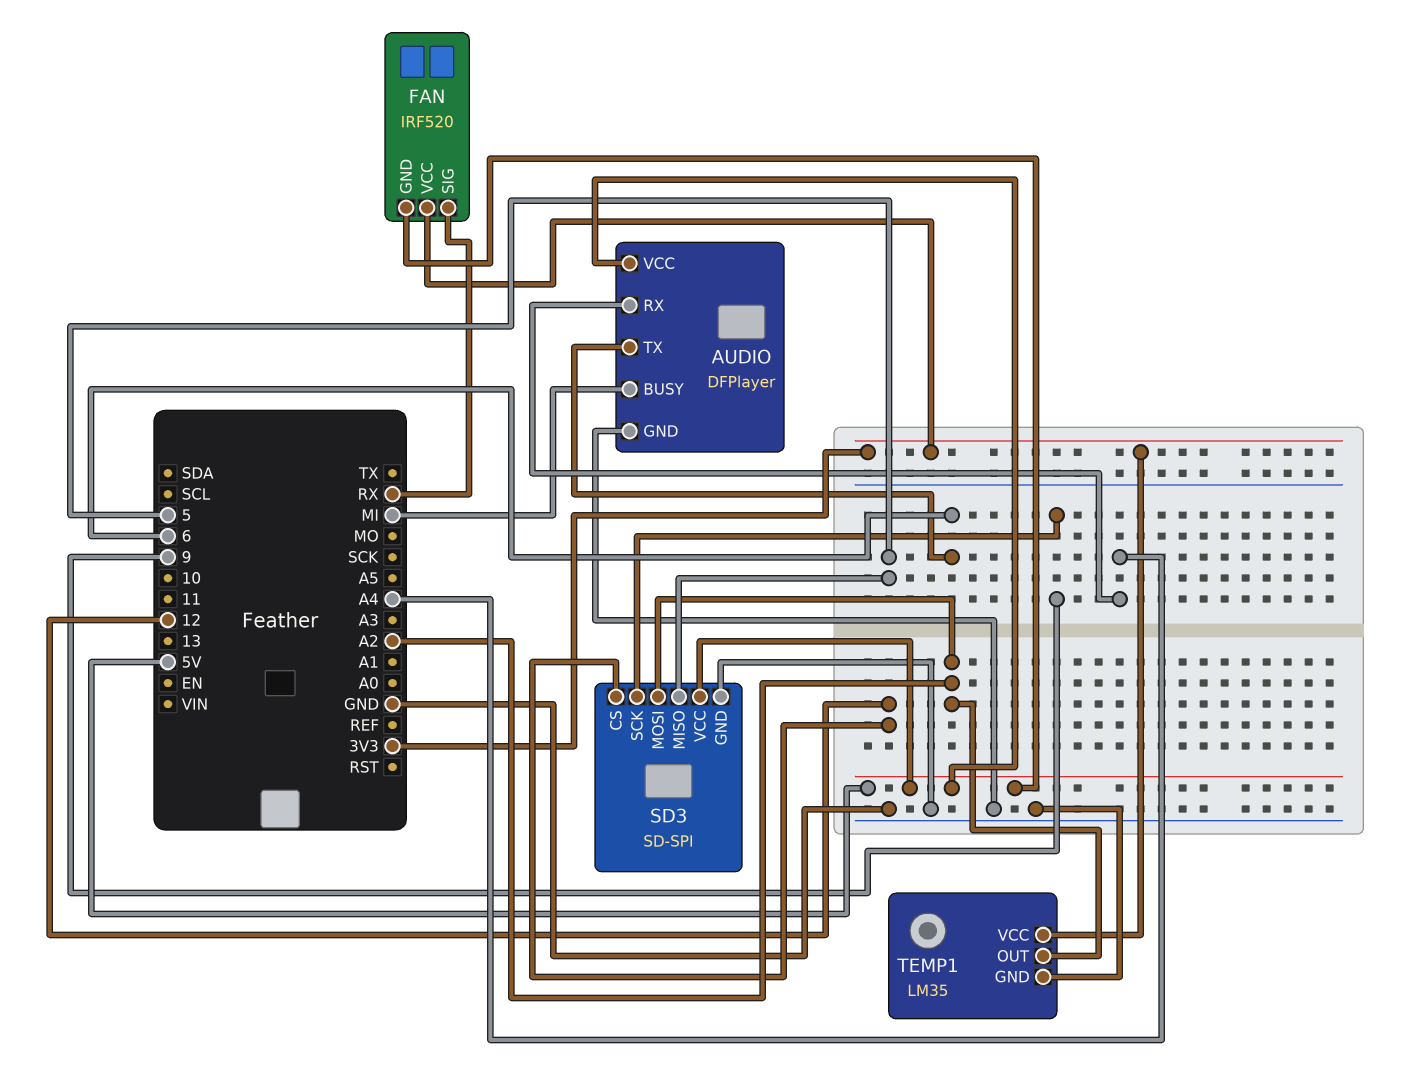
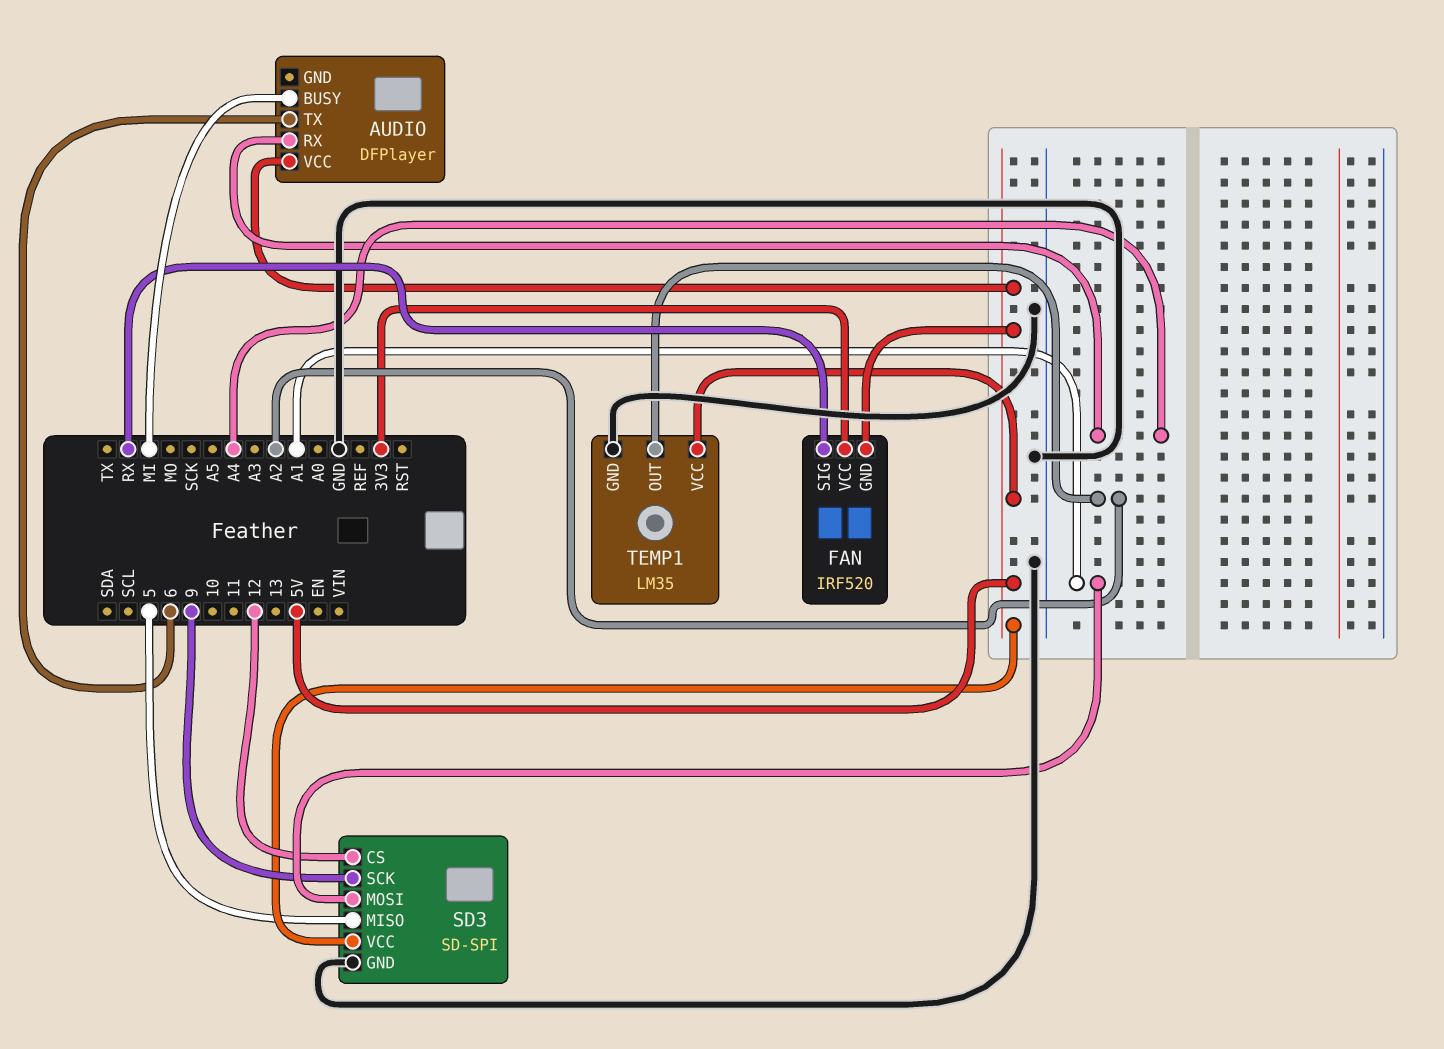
AUDIO pin GND: GND -> none
SD3 pin MOSI: A2 -> A1
TEMP1 pin VCC: 3V3 -> 5V

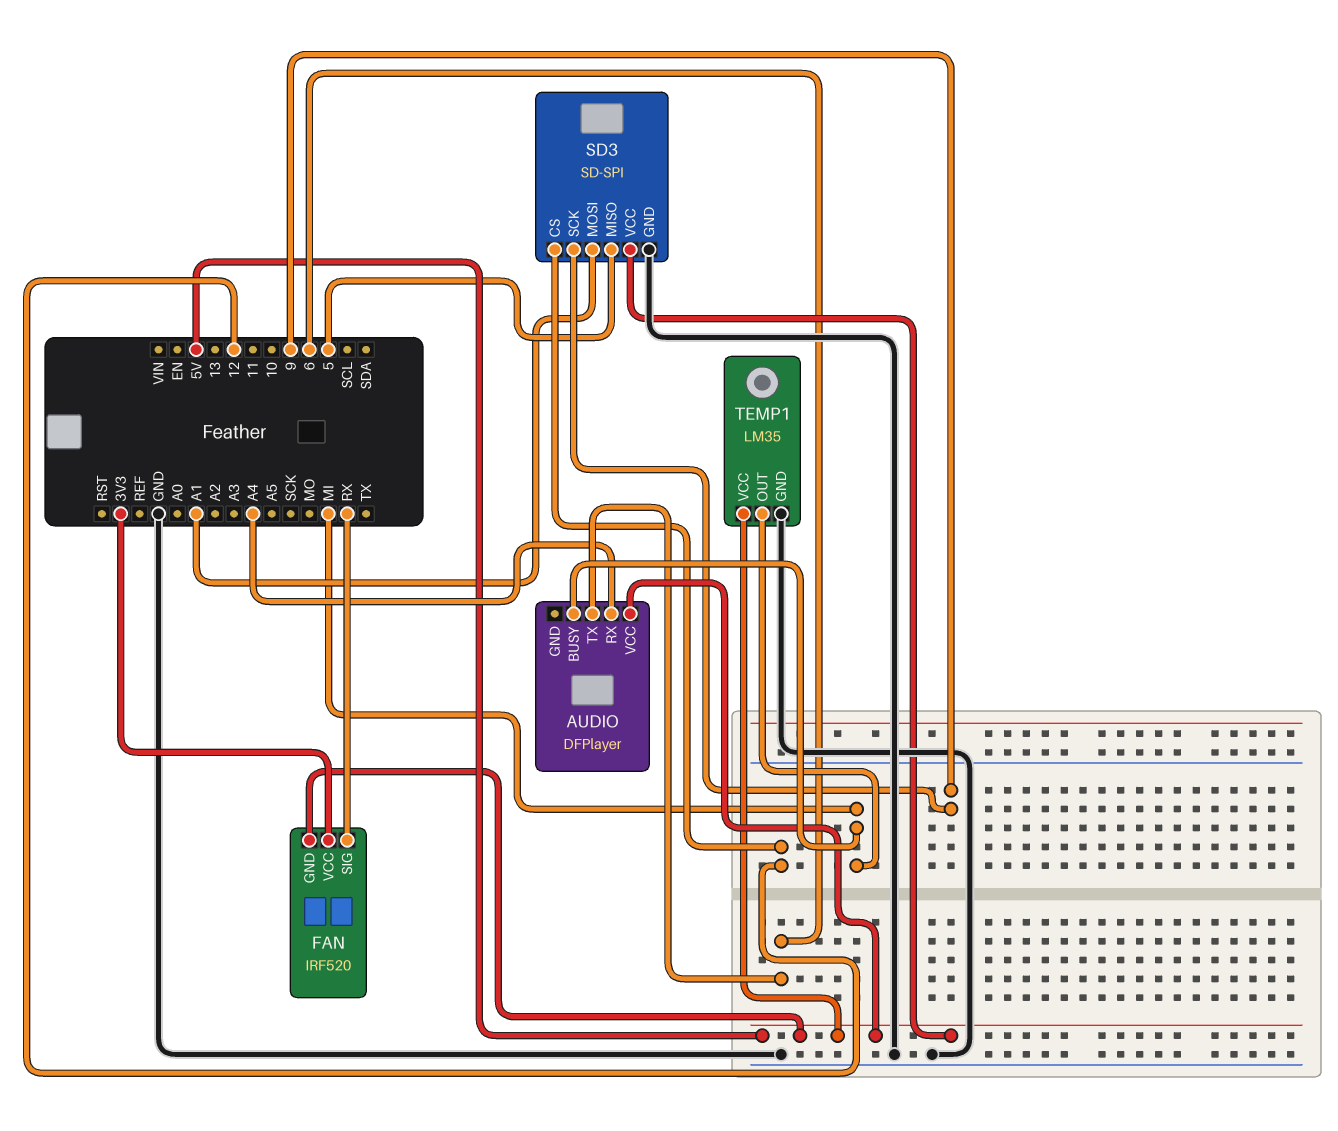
TEMP1 pin OUT: A2 -> MI

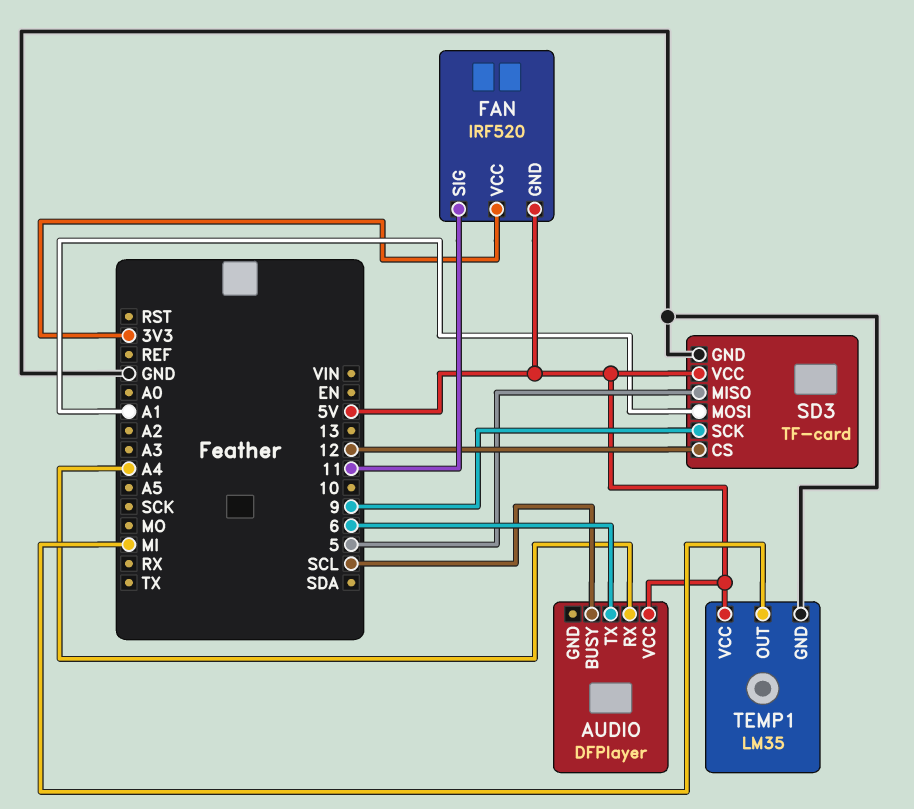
AUDIO pin BUSY: MI -> SCL
FAN pin SIG: RX -> 11
SD3: SD-SPI -> TF-card

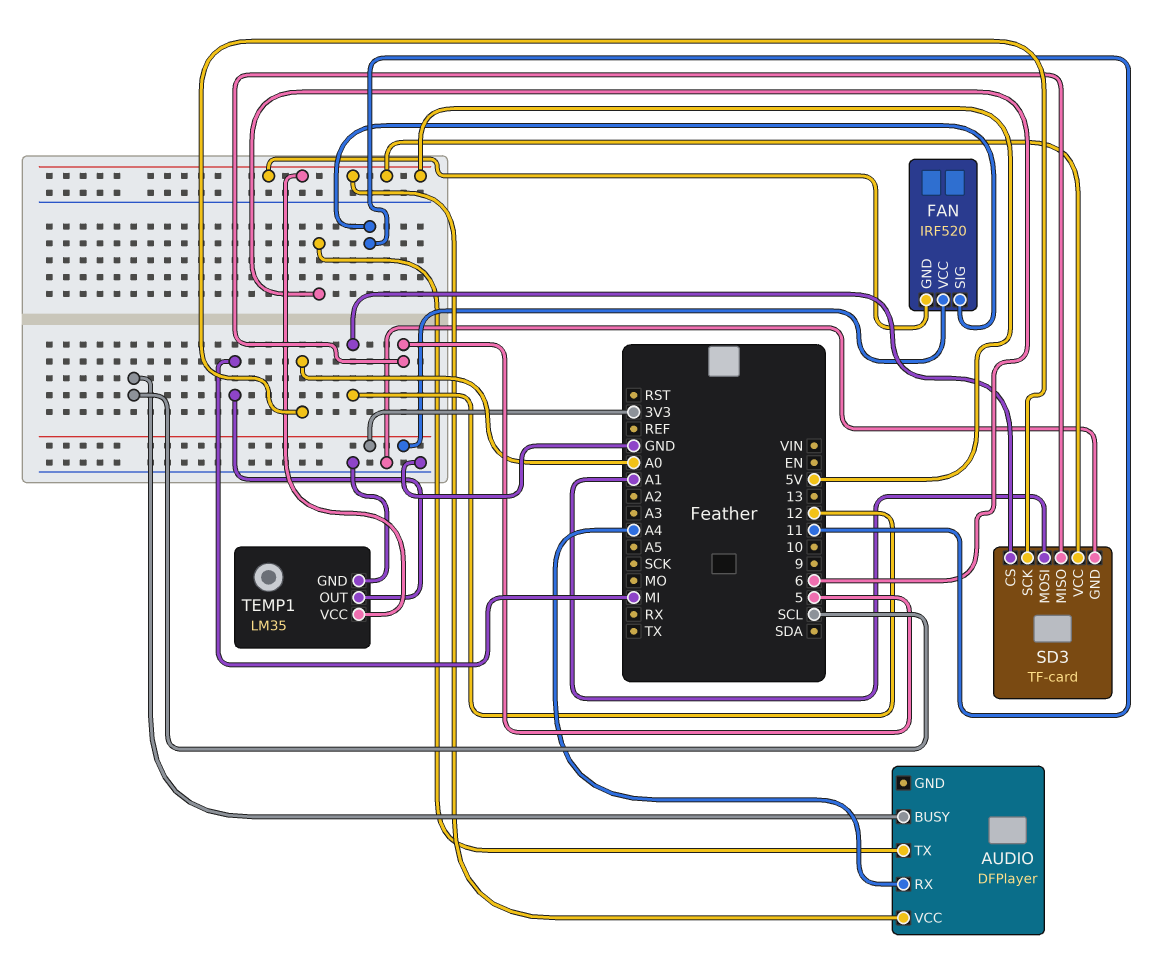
SD3 pin SCK: 9 -> A0

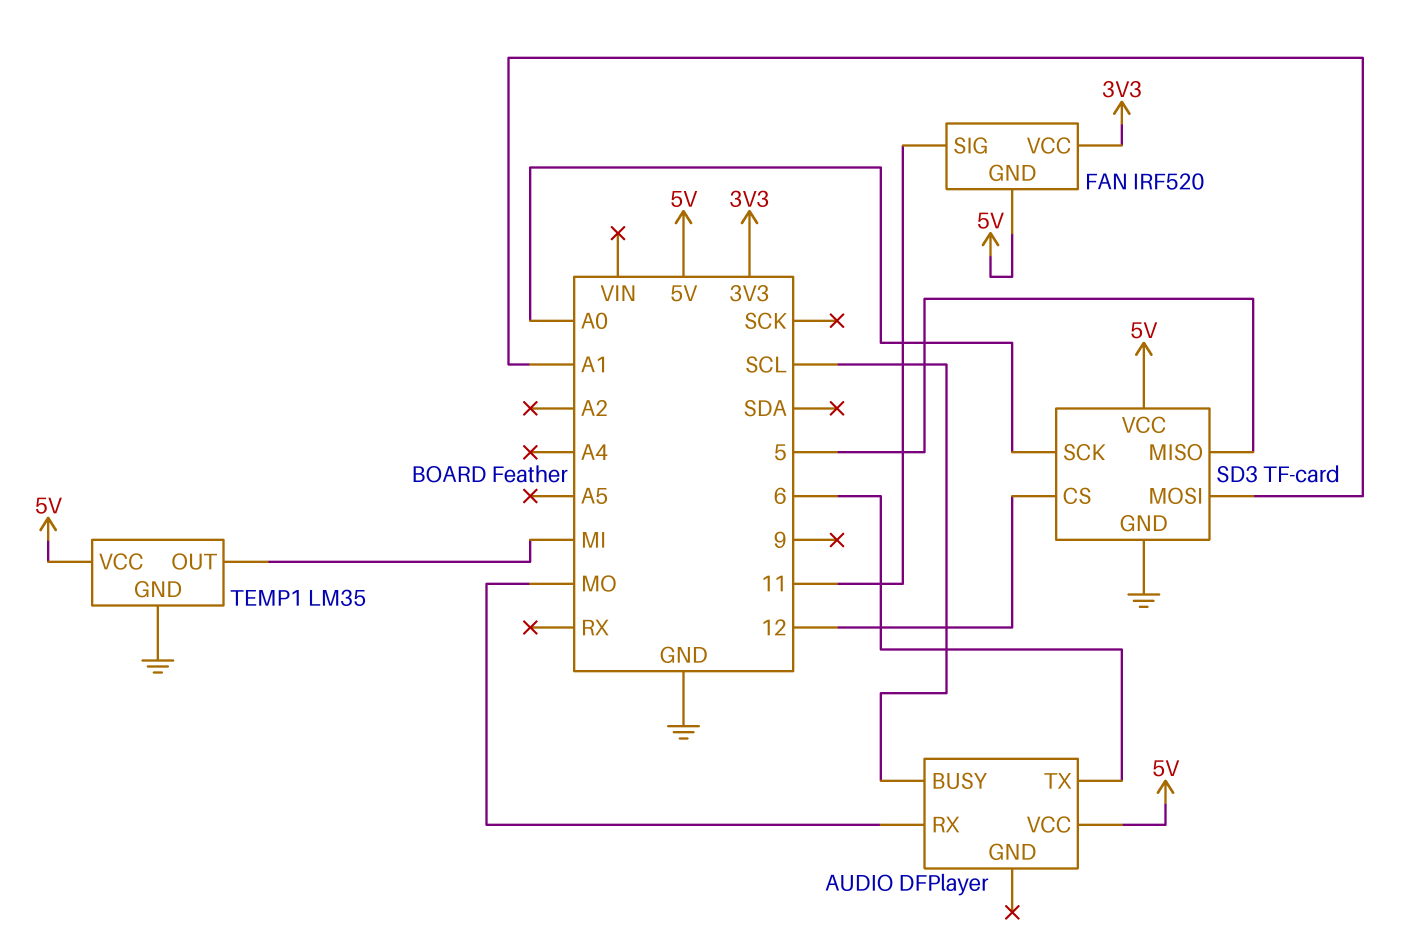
AUDIO pin RX: A4 -> MO

